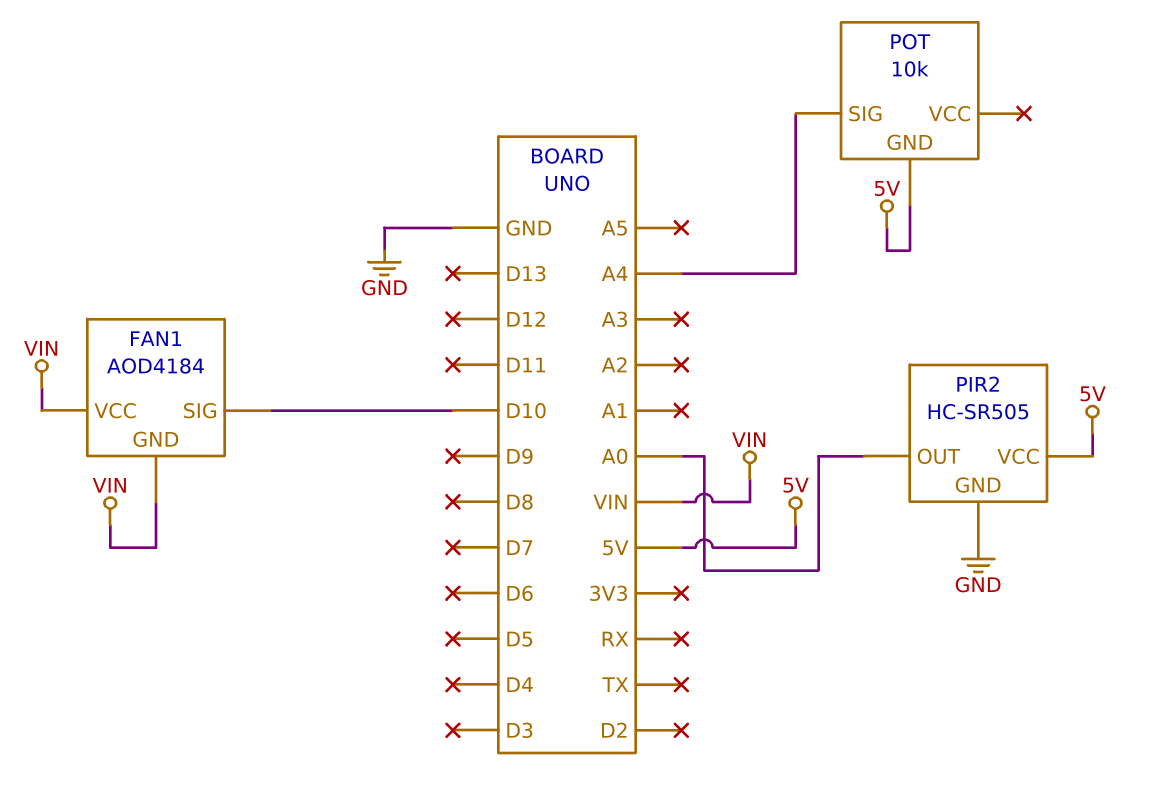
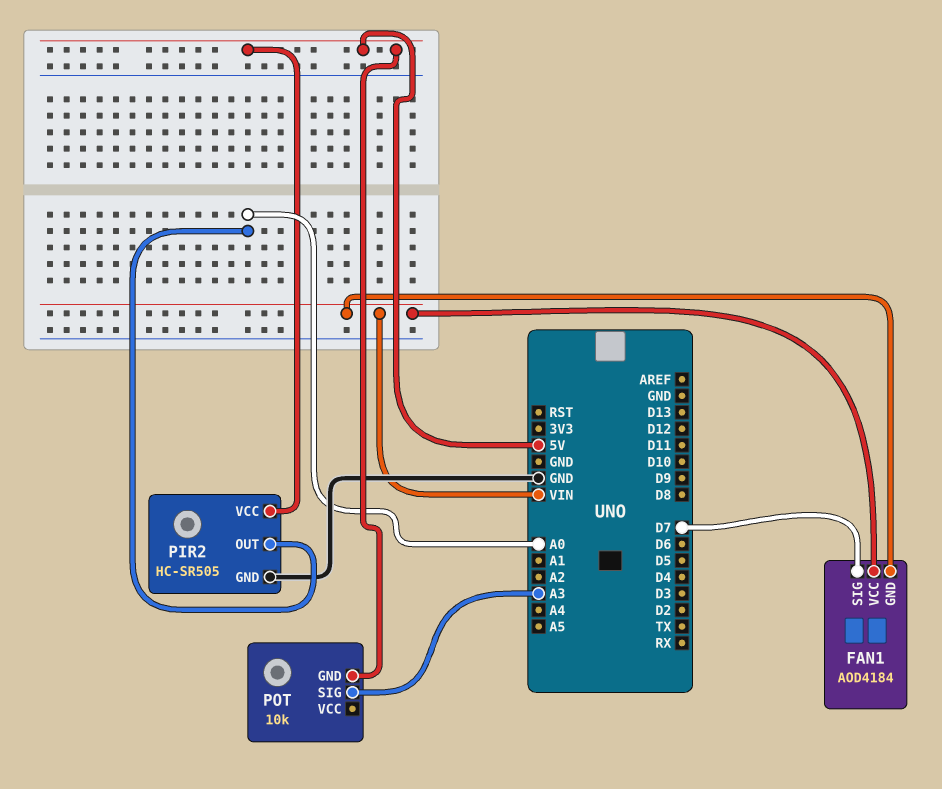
FAN1 pin SIG: D10 -> D7
POT pin SIG: A4 -> A3

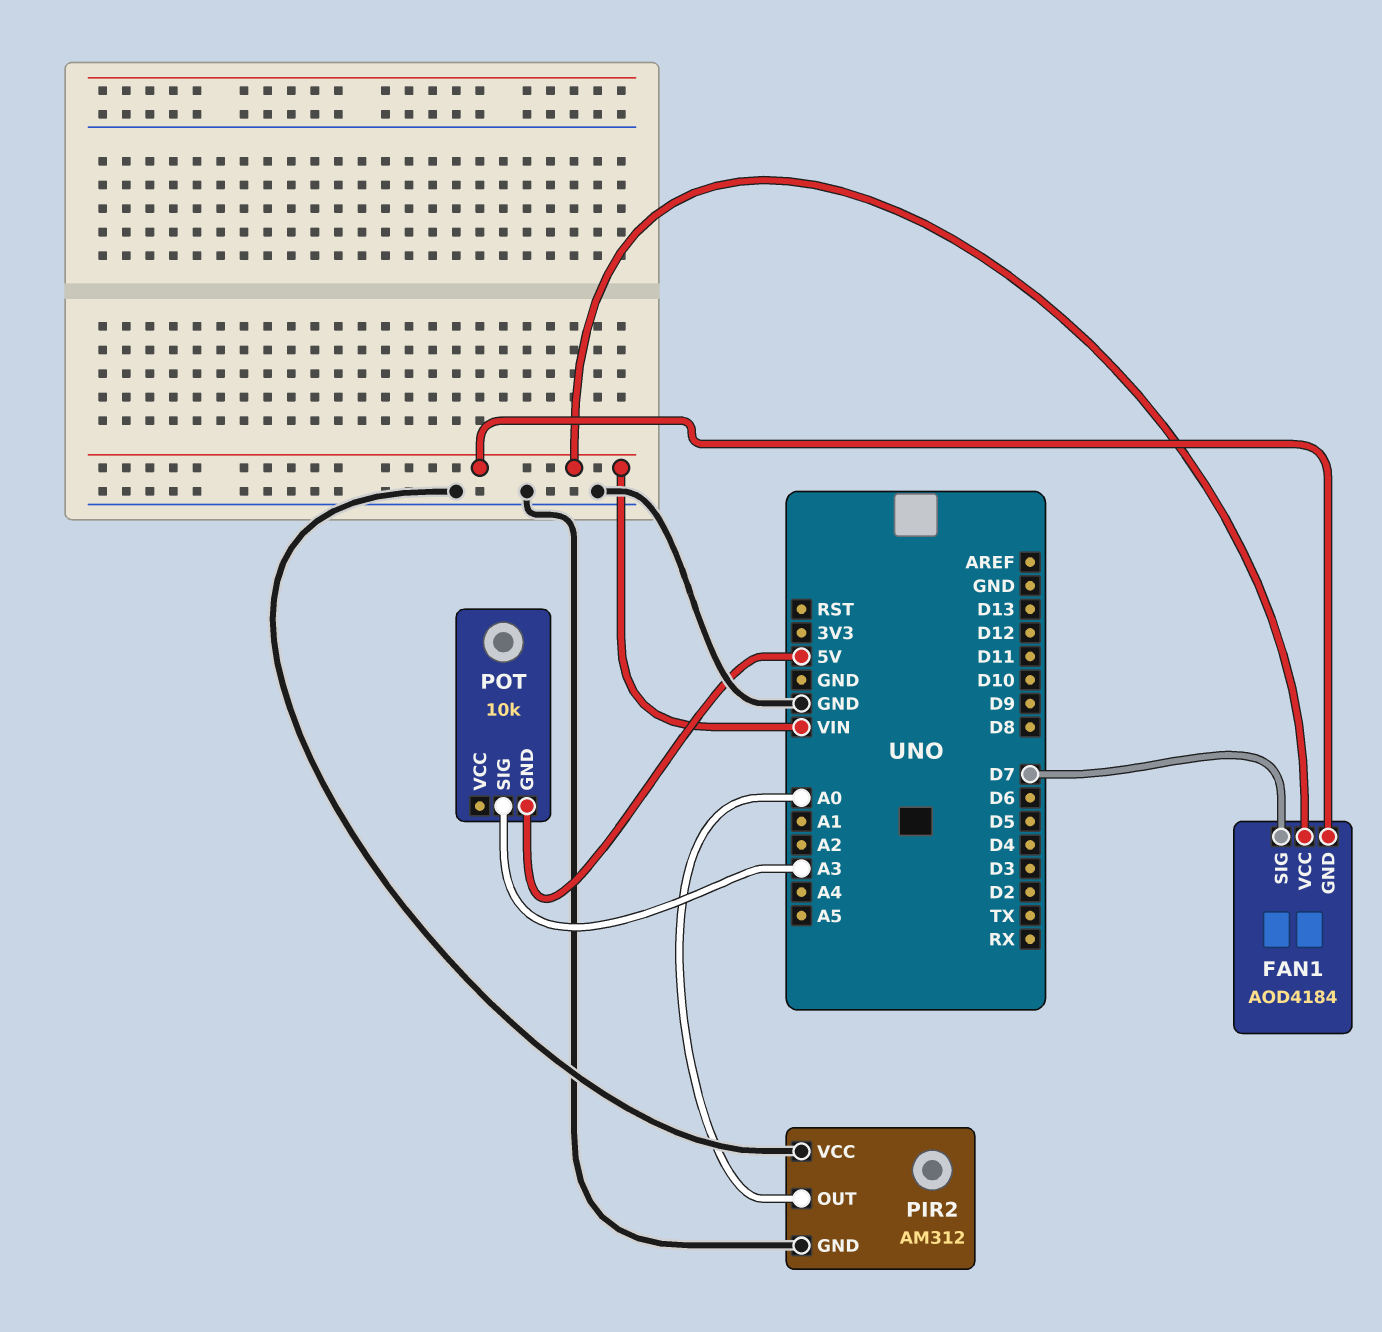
PIR2: HC-SR505 -> AM312
PIR2 pin VCC: 5V -> GND

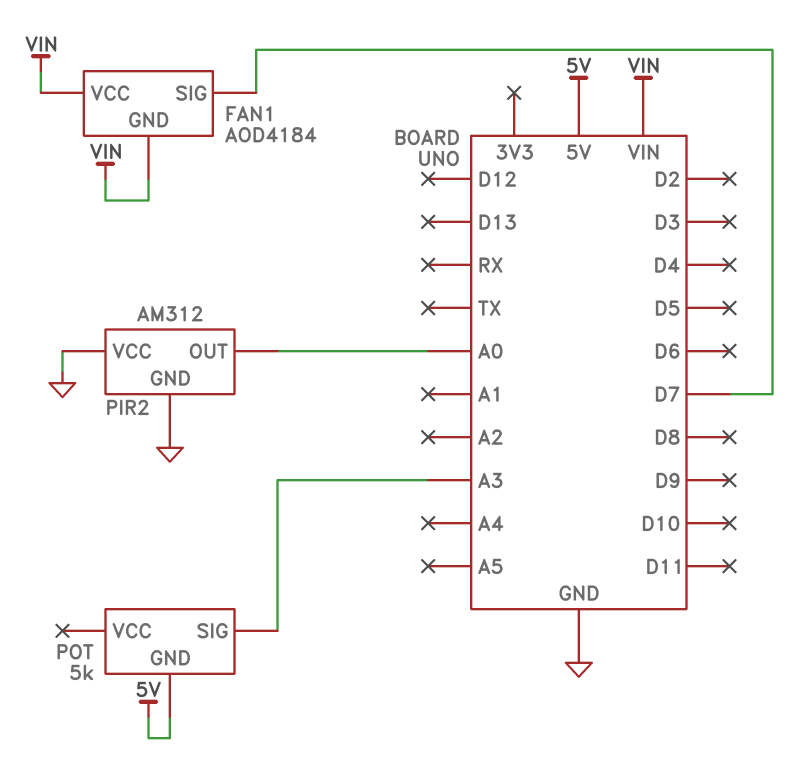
POT: 10k -> 5k

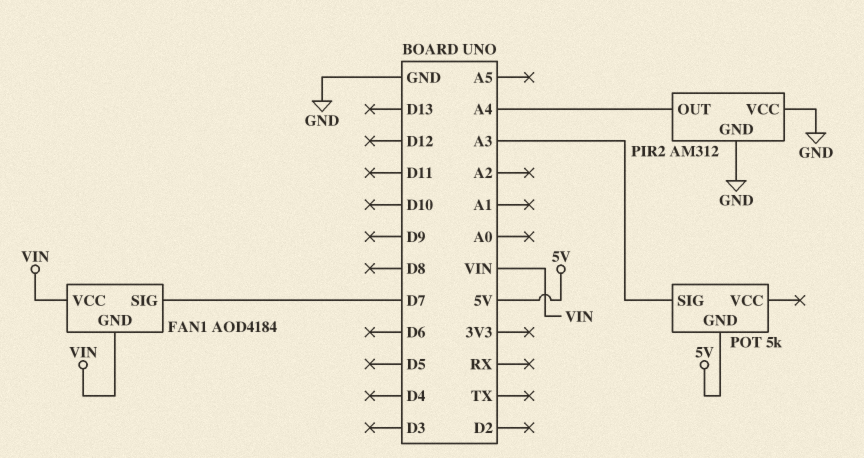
PIR2 pin OUT: A0 -> A4

